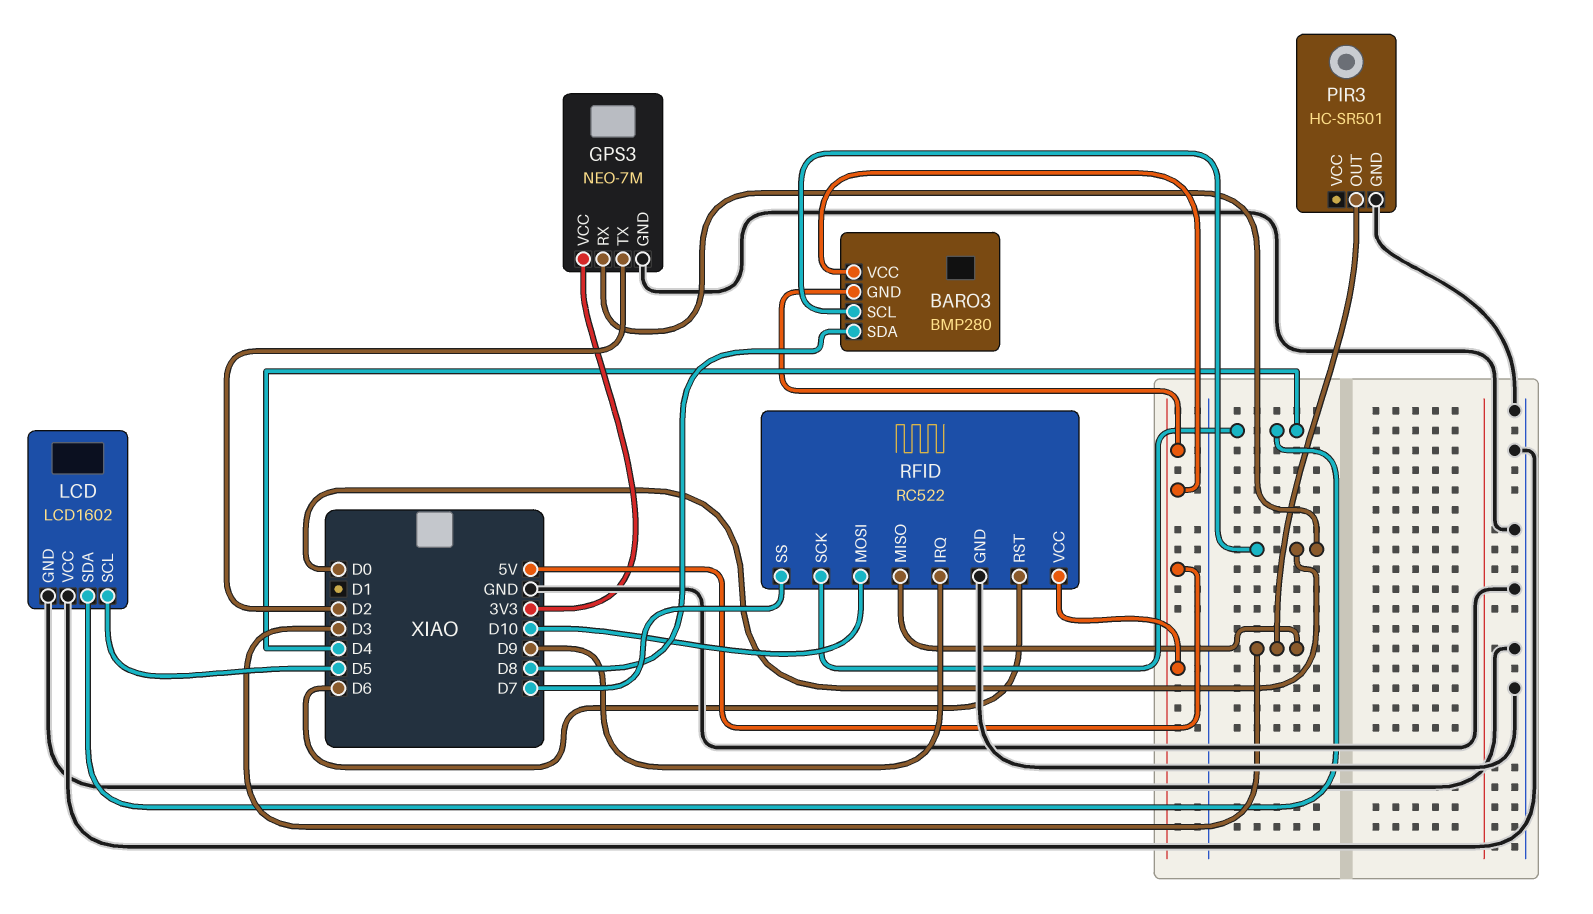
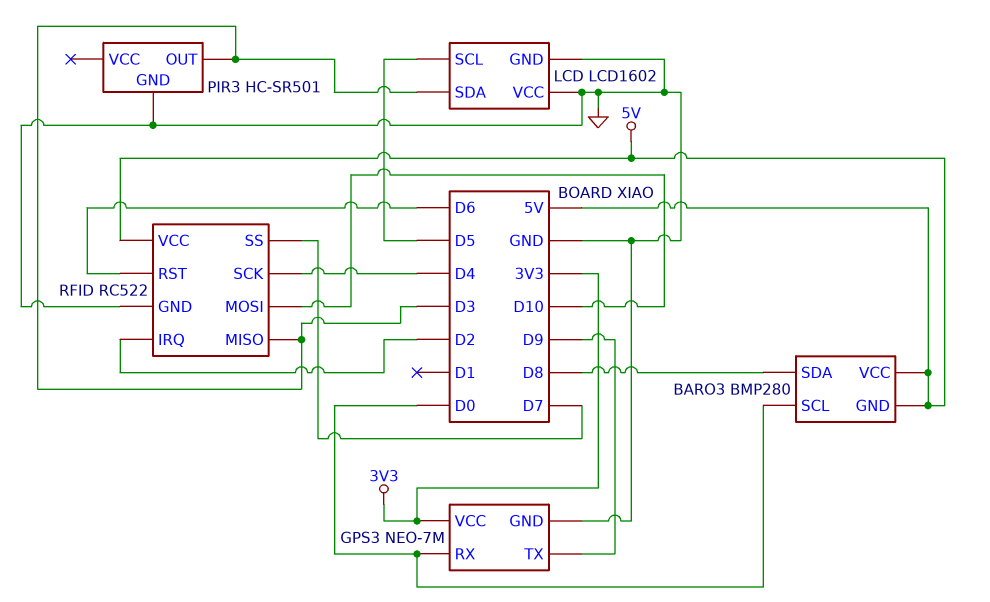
GPS3 pin TX: D2 -> D9
LCD pin SDA: D4 -> D3
RFID pin IRQ: D9 -> D2

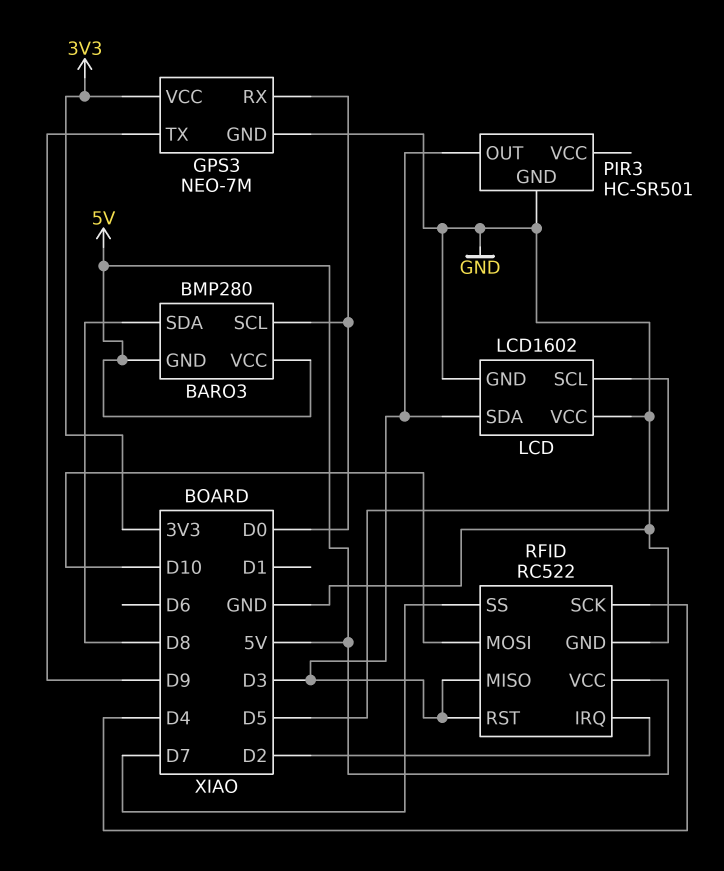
RFID pin RST: D6 -> D3

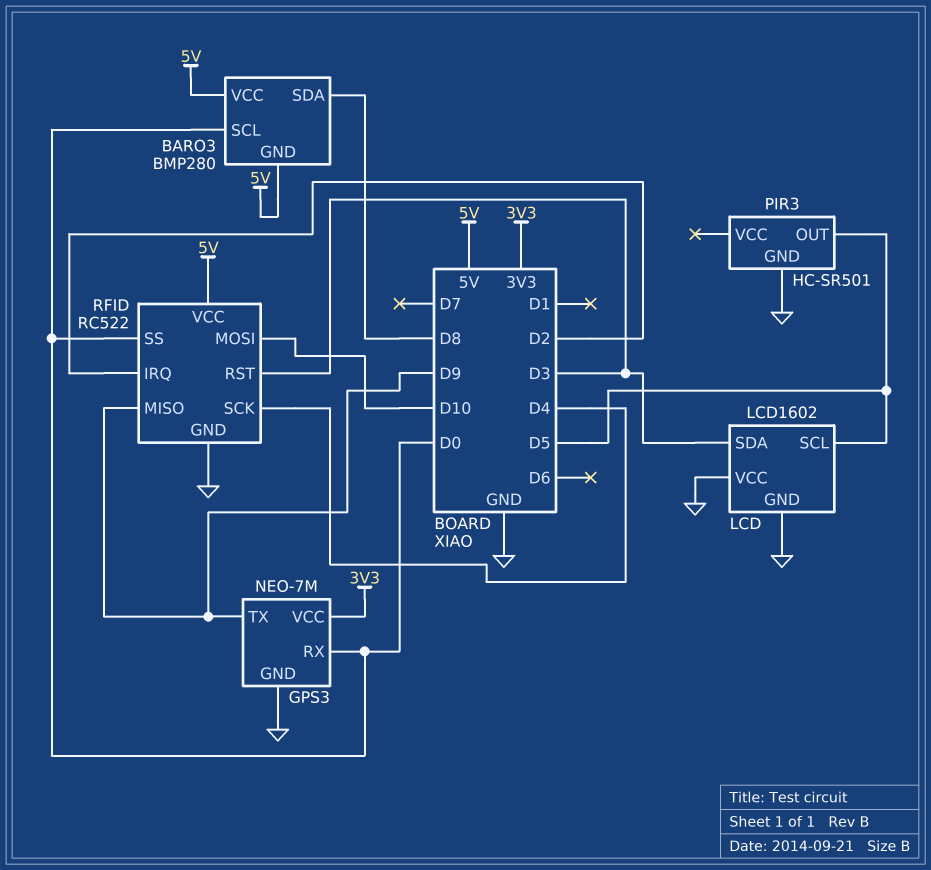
PIR3 pin OUT: D3 -> D5
RFID pin MISO: D3 -> D9
RFID pin SS: D7 -> D0

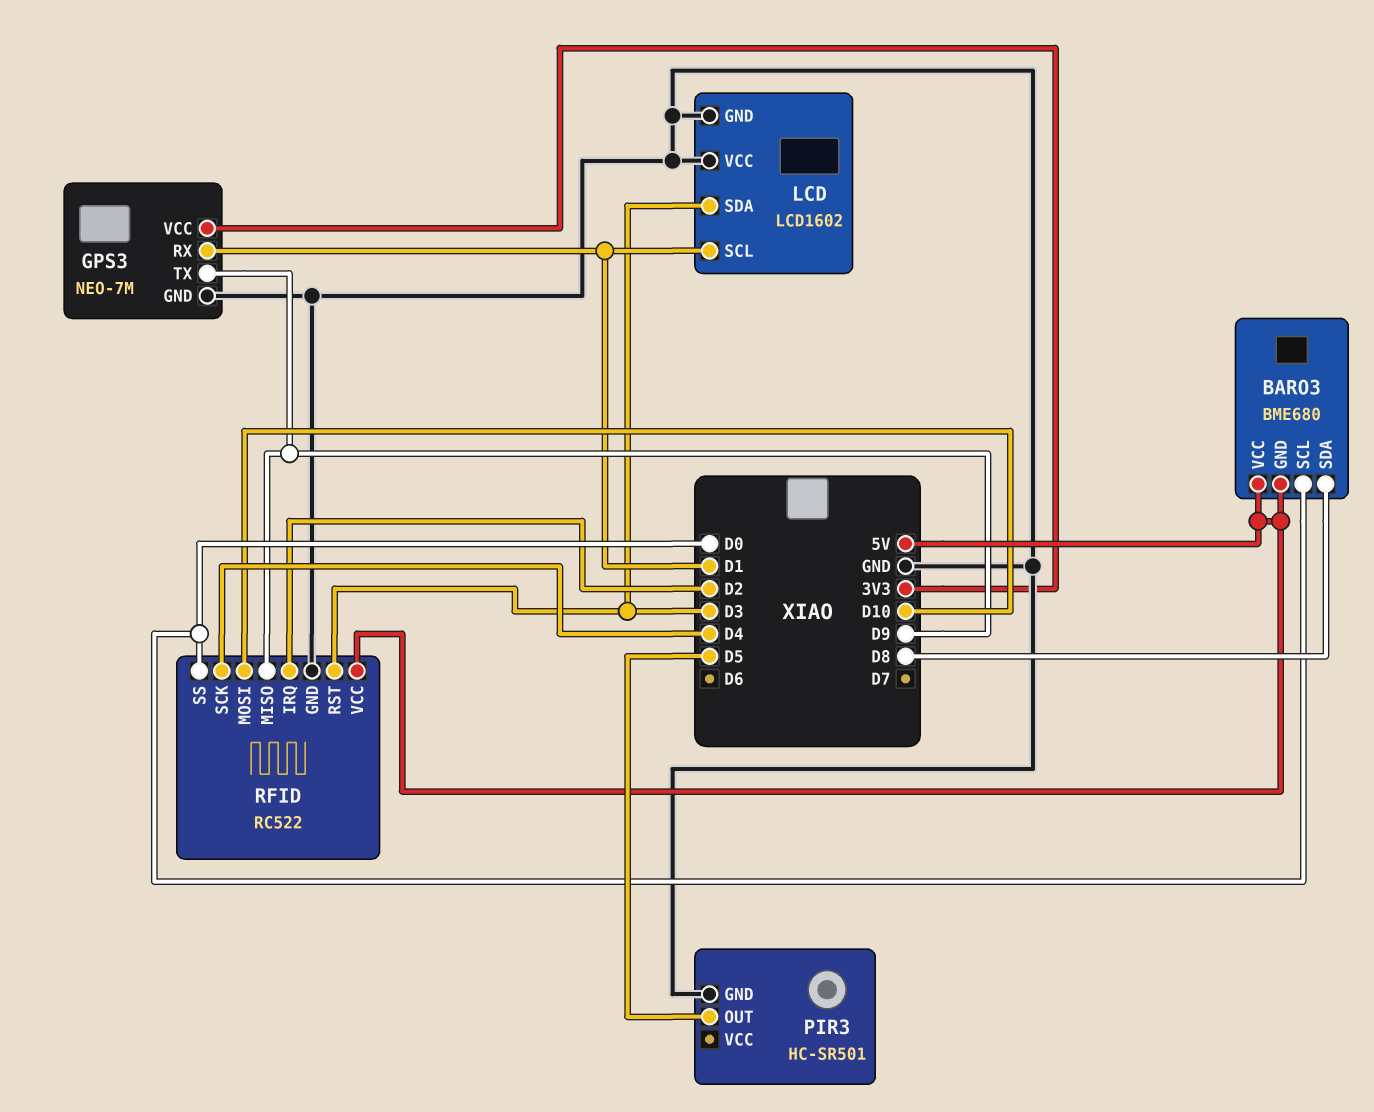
BARO3: BMP280 -> BME680
GPS3 pin RX: D0 -> D1
LCD pin SCL: D5 -> D1

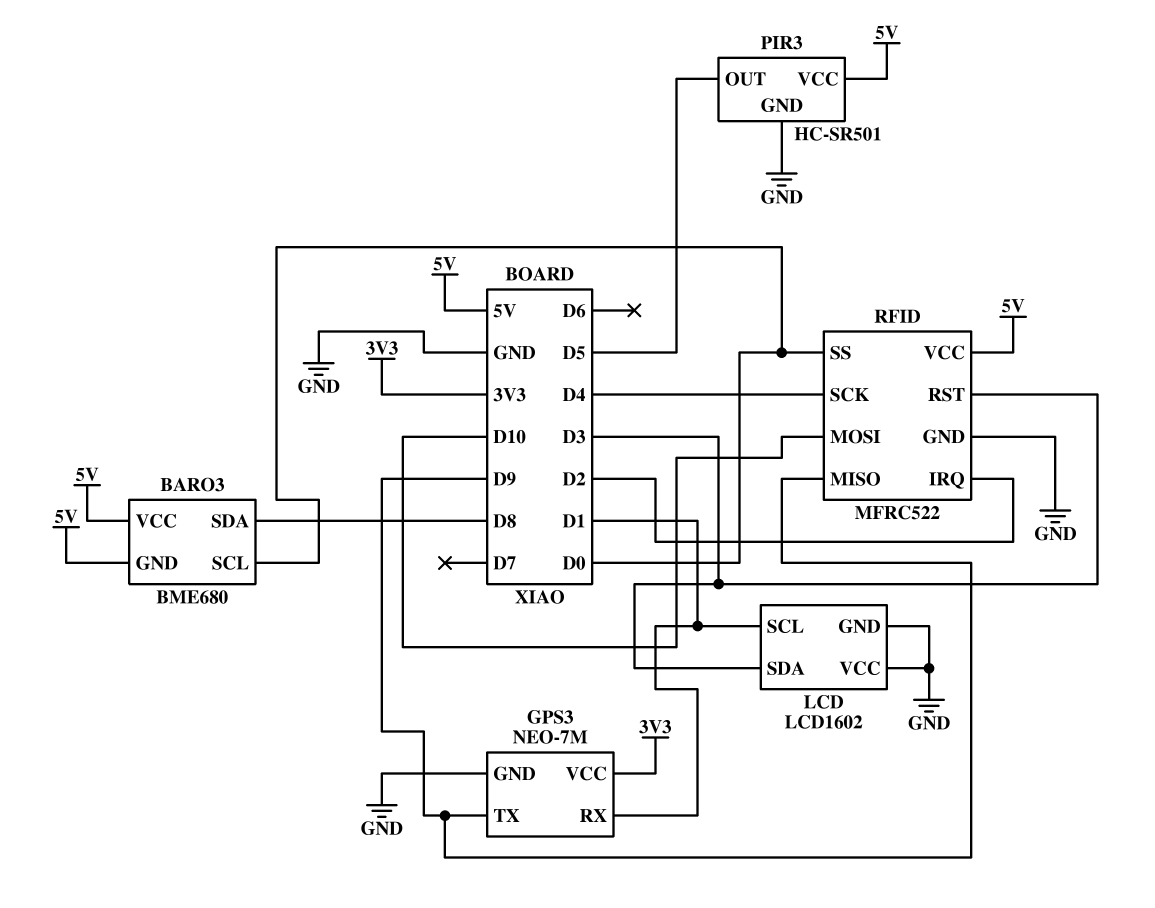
PIR3 pin VCC: none -> 5V
RFID: RC522 -> MFRC522

